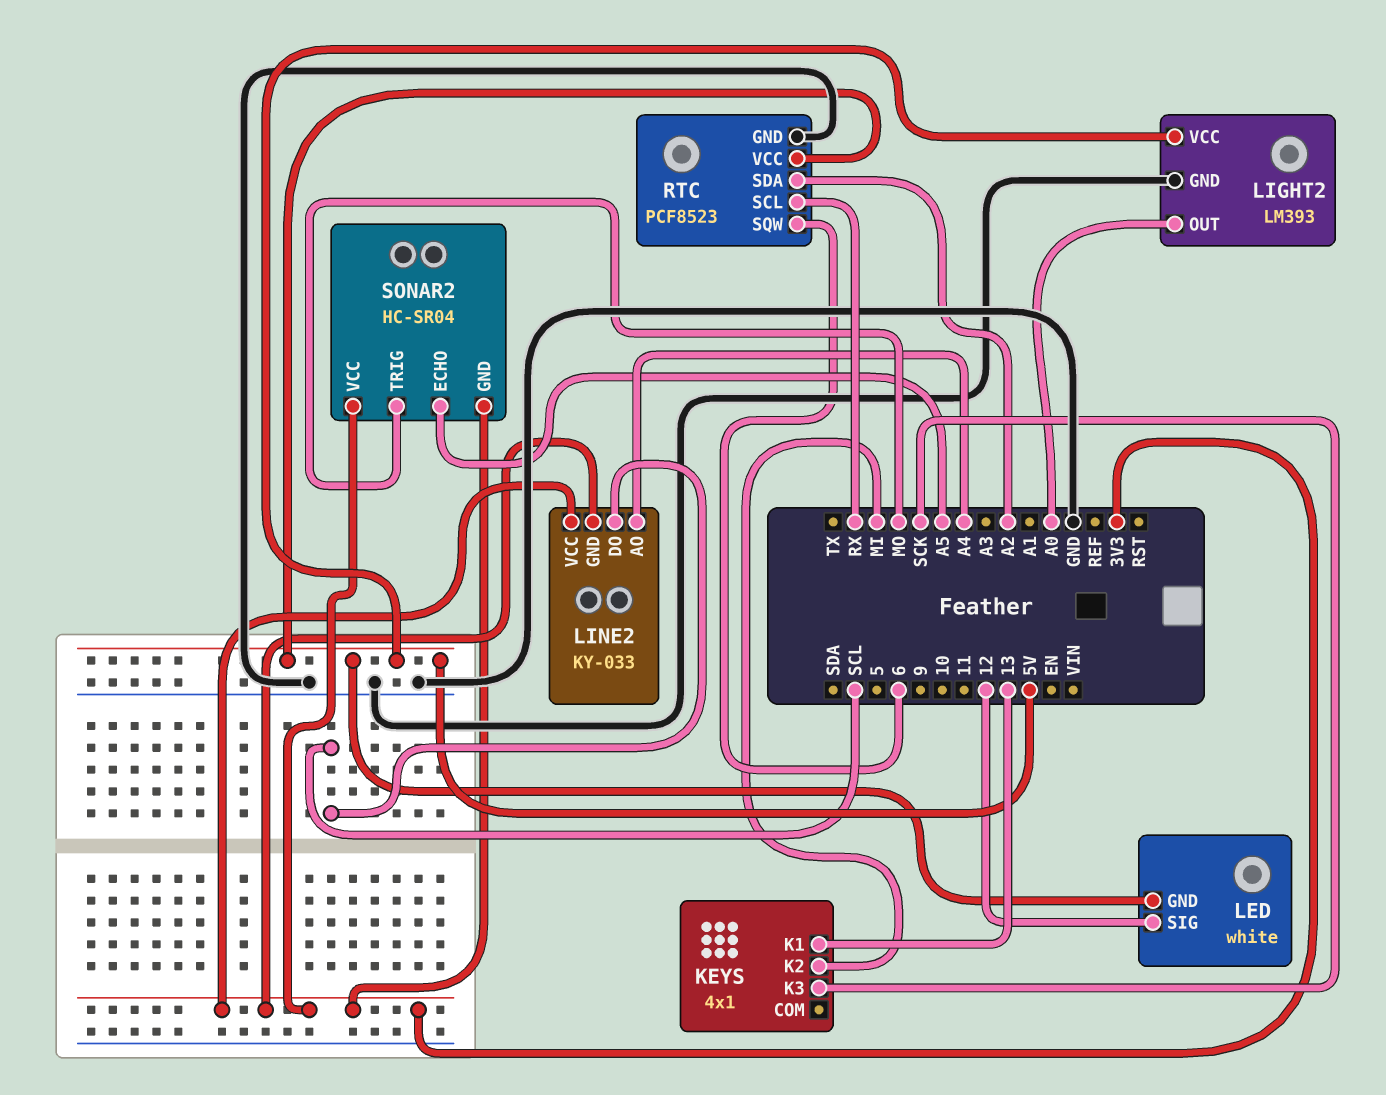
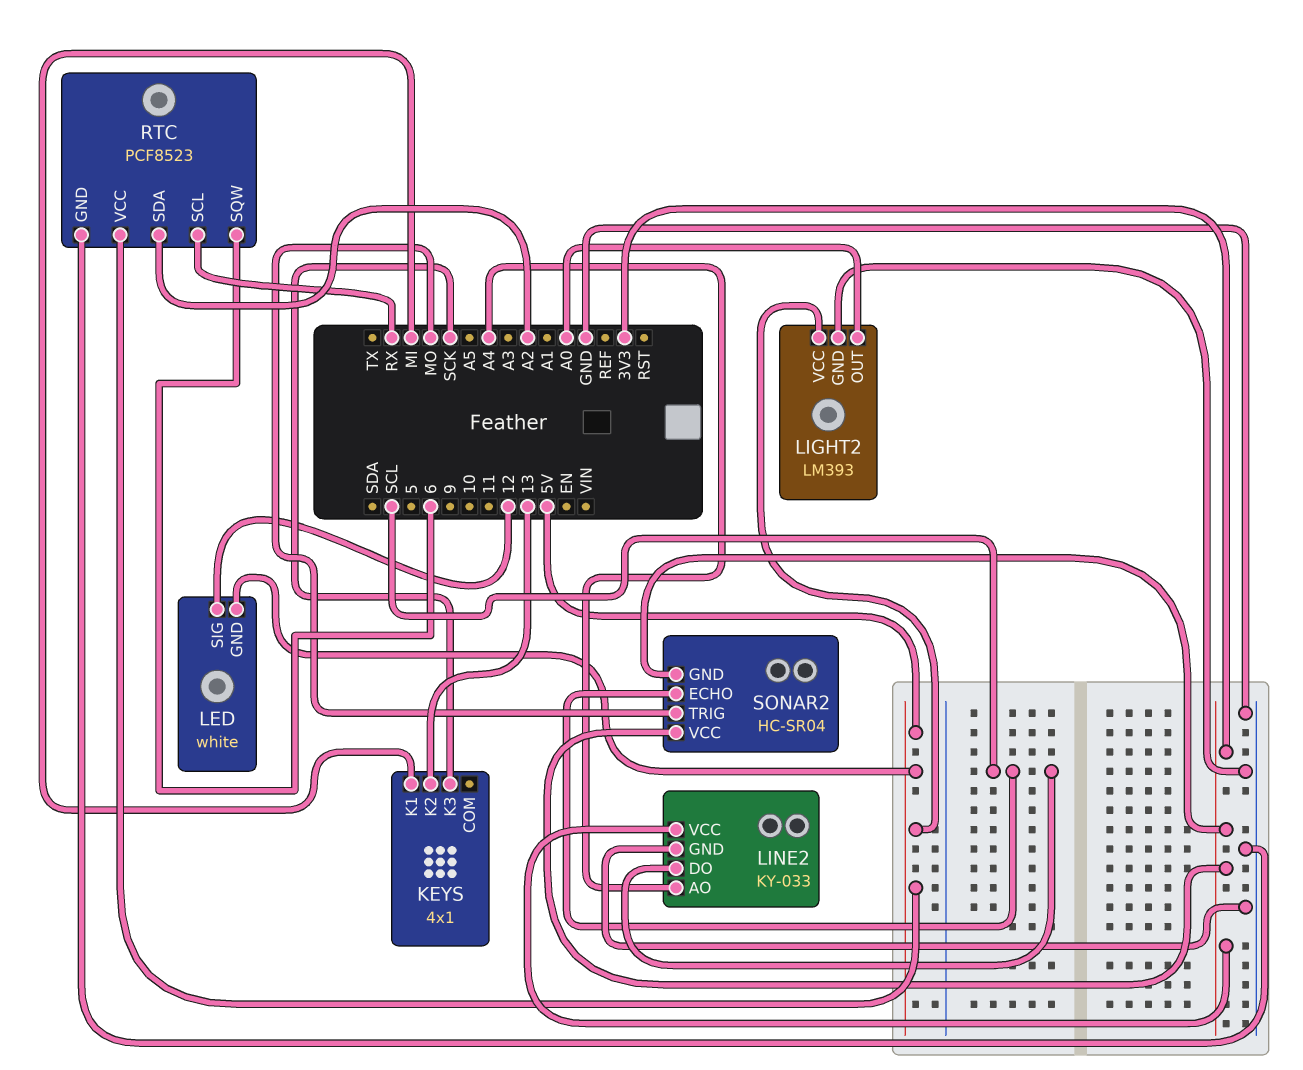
KEYS pin K1: 13 -> MI
KEYS pin K2: MI -> 13
LINE2 pin GND: 3V3 -> GND
SONAR2 pin ECHO: A5 -> SCL

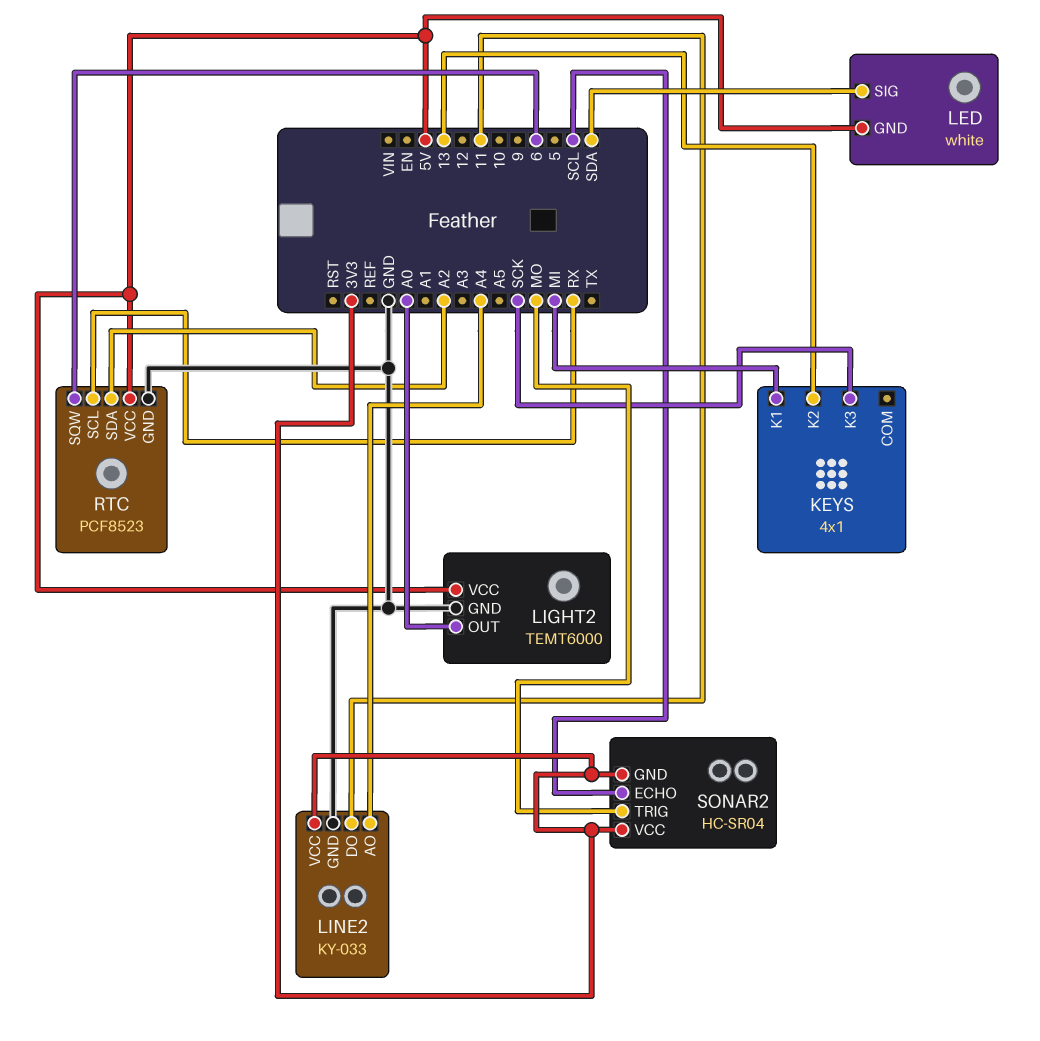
LED pin SIG: 12 -> SDA
LIGHT2: LM393 -> TEMT6000
LINE2 pin DO: SCL -> 11

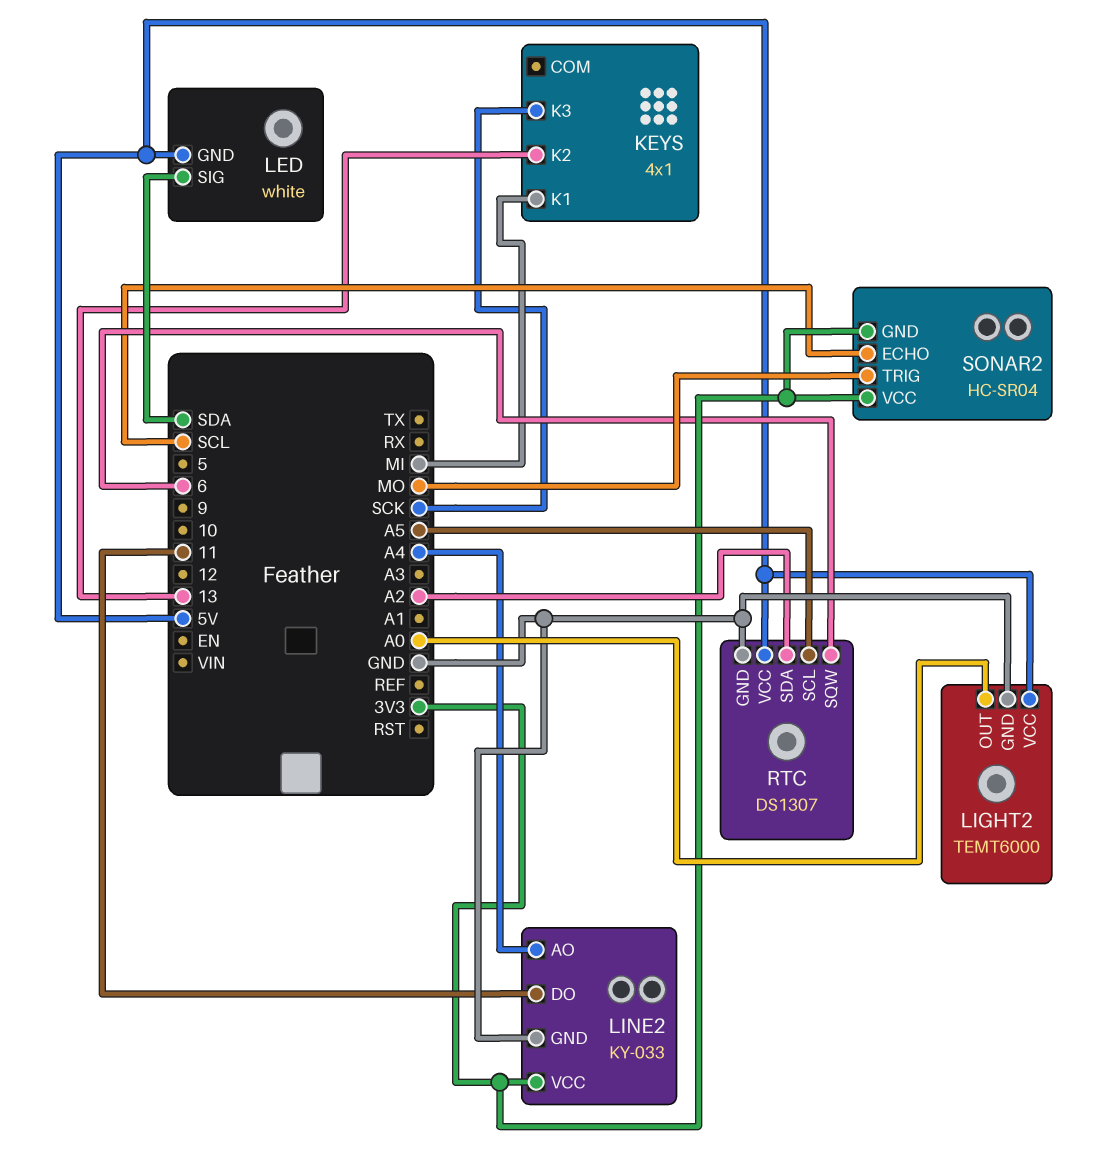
RTC: PCF8523 -> DS1307
RTC pin SCL: RX -> A5

